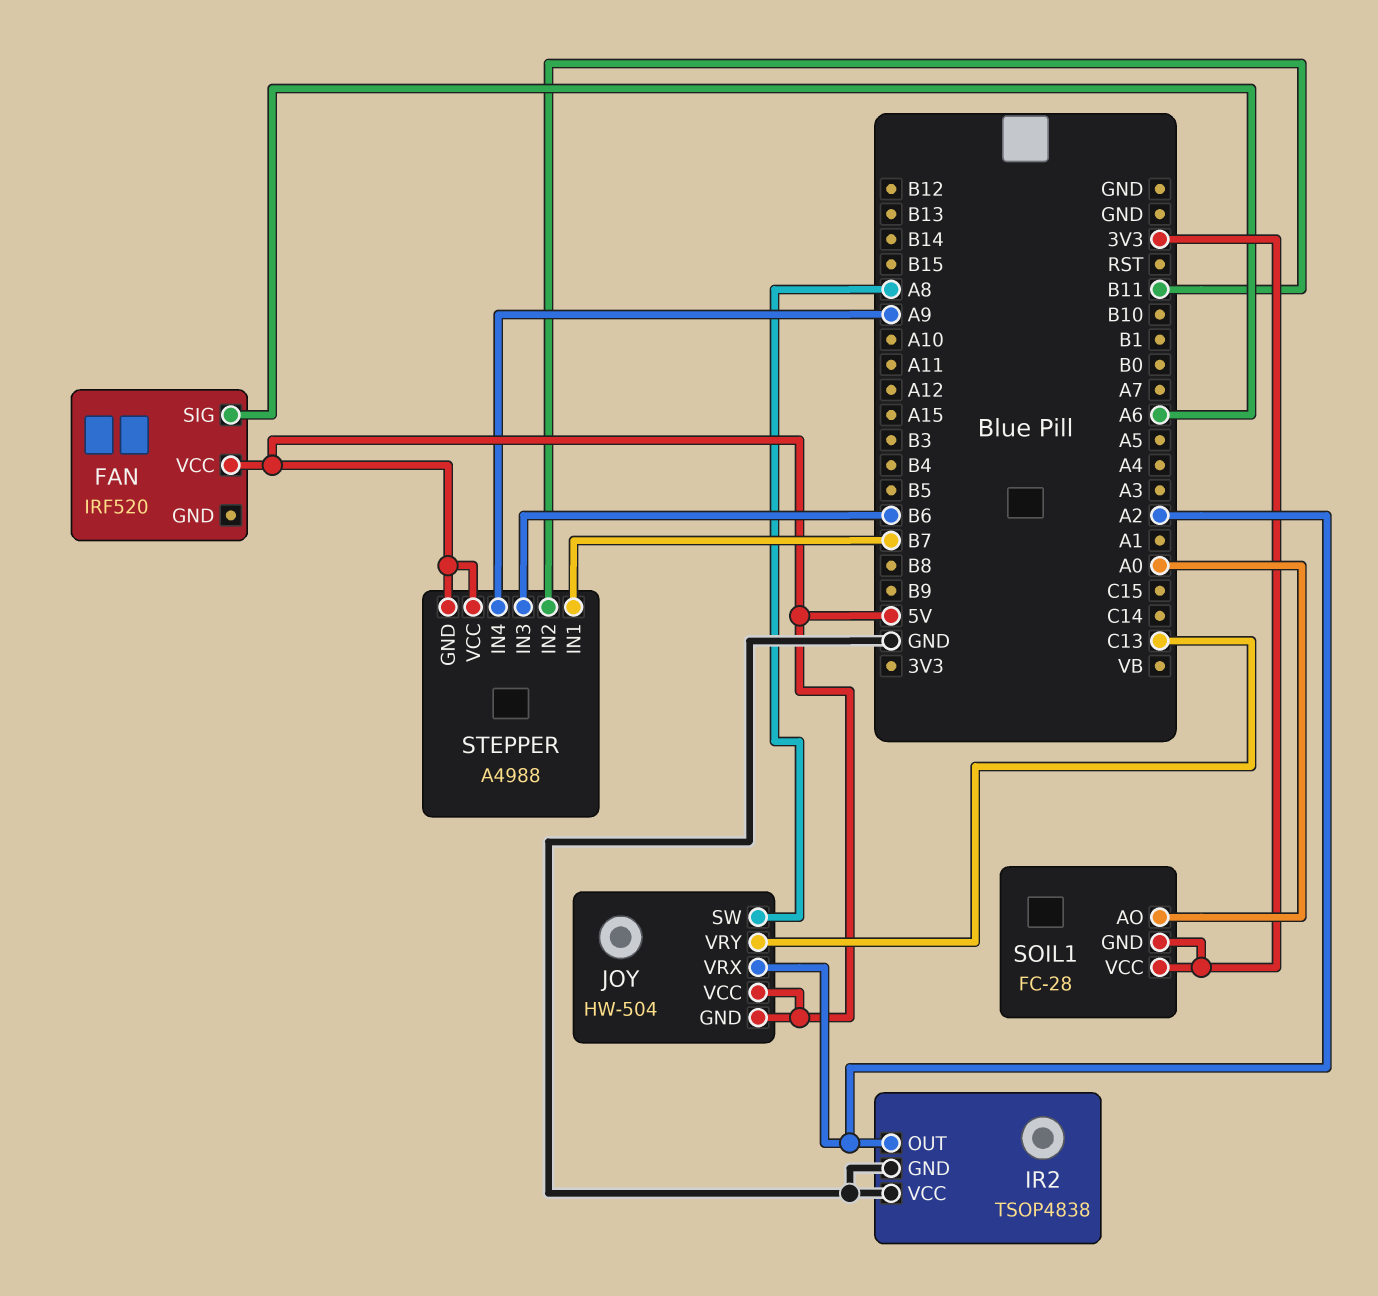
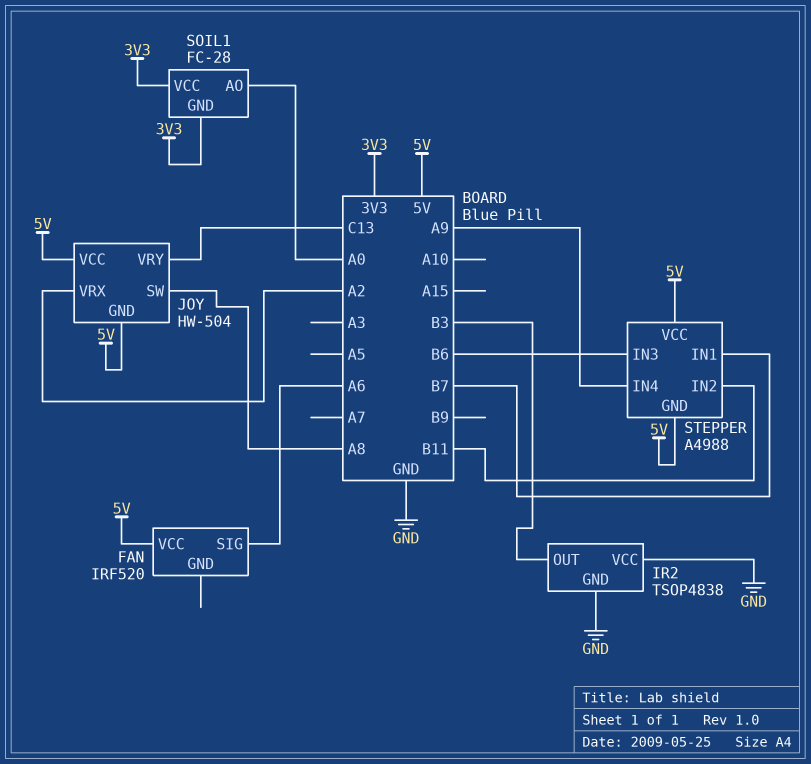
IR2 pin OUT: A2 -> B3

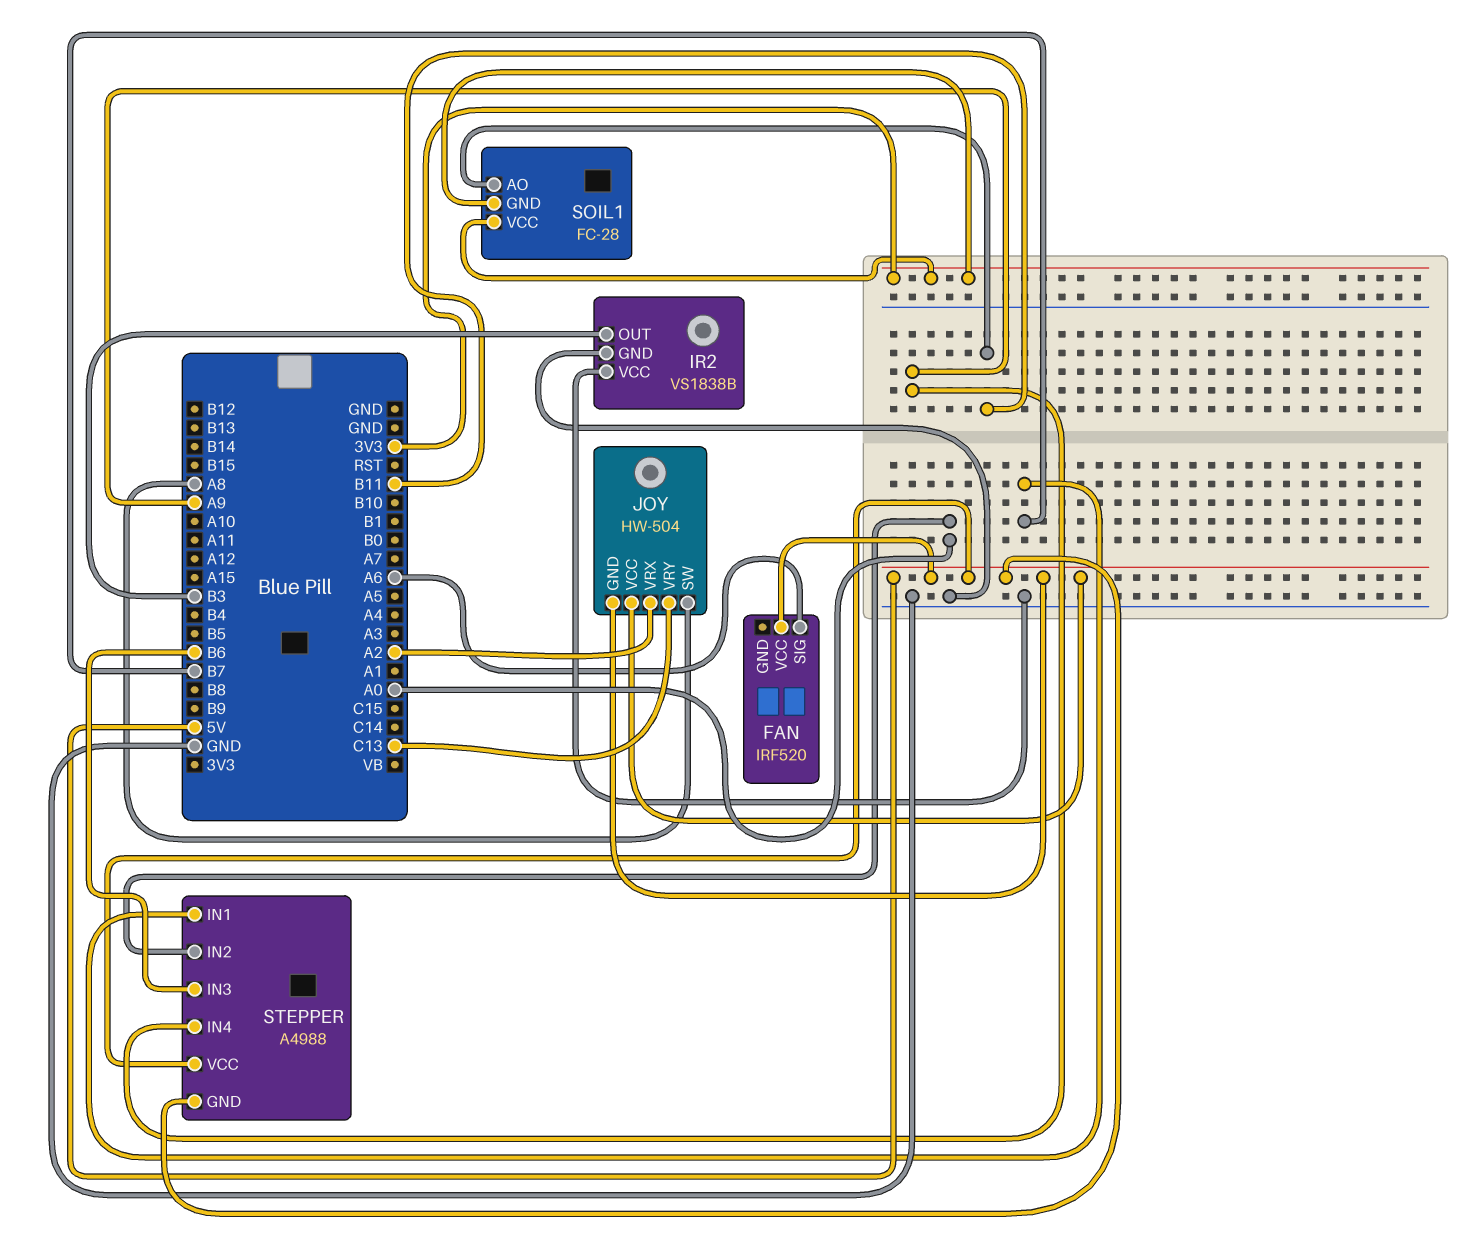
IR2: TSOP4838 -> VS1838B
SOIL1 pin AO: A0 -> B11
STEPPER pin IN2: B11 -> A0

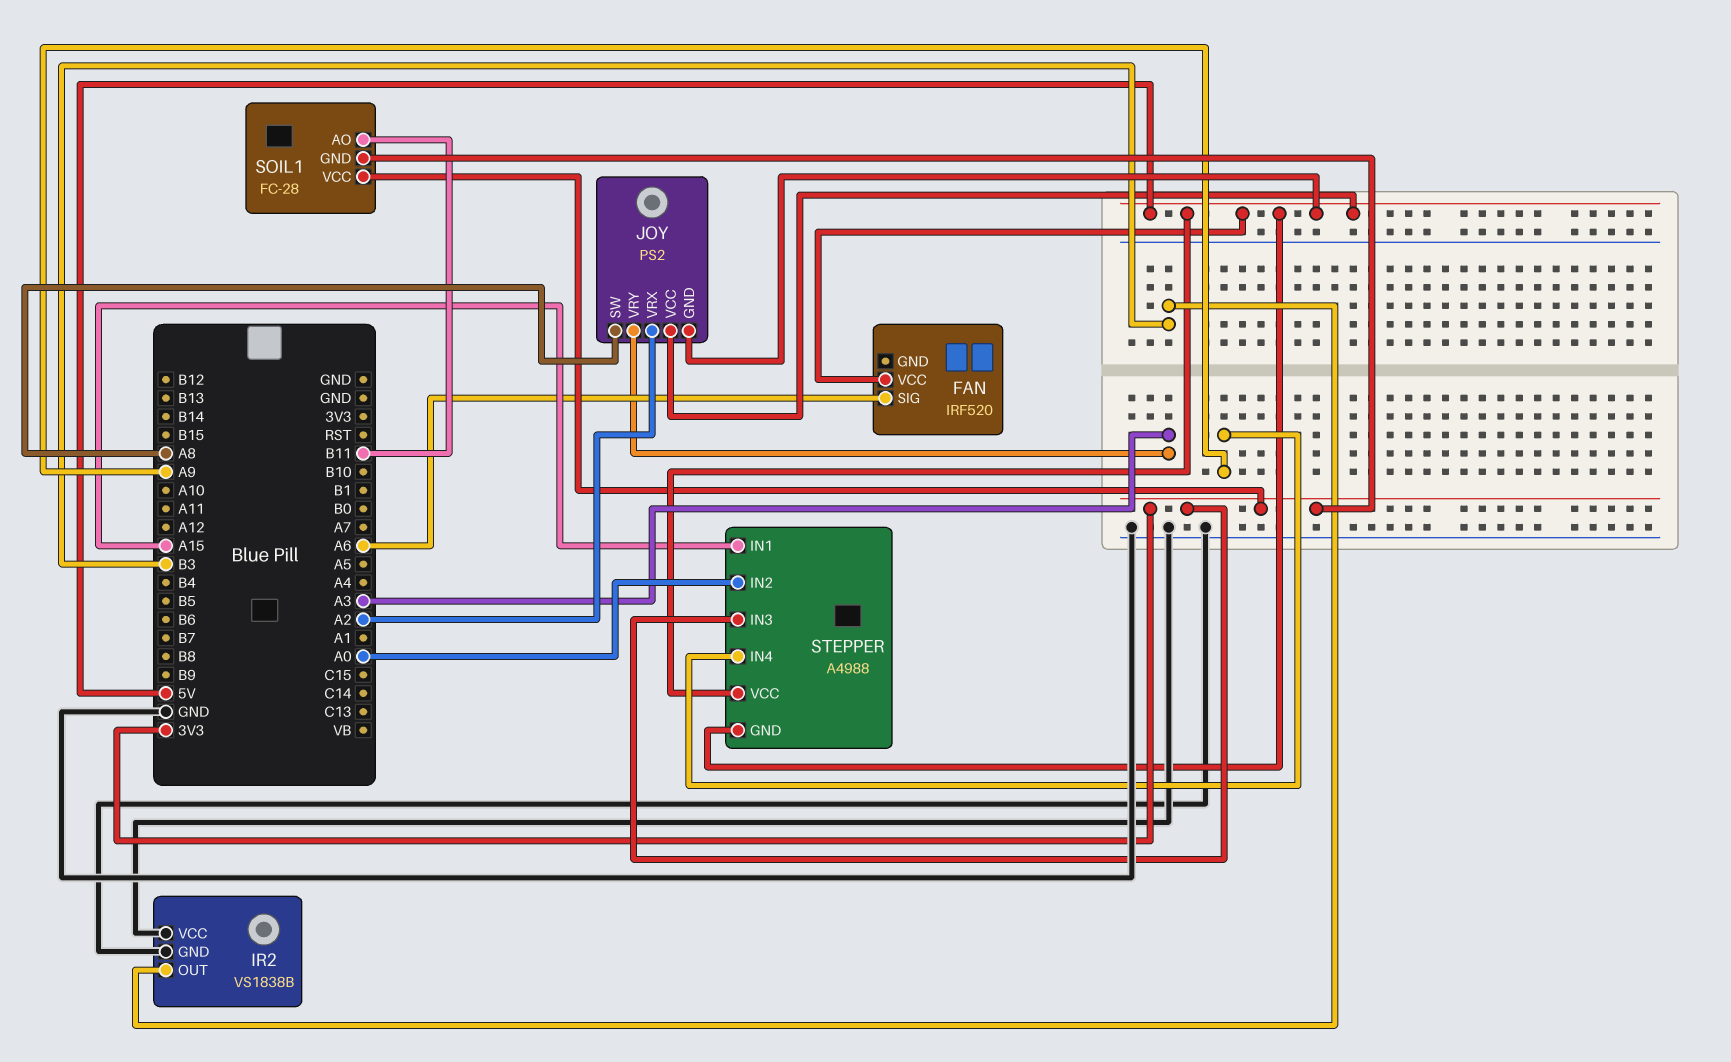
JOY: HW-504 -> PS2
JOY pin VRY: C13 -> A3
STEPPER pin IN1: B7 -> A15
STEPPER pin IN3: B6 -> 3V3

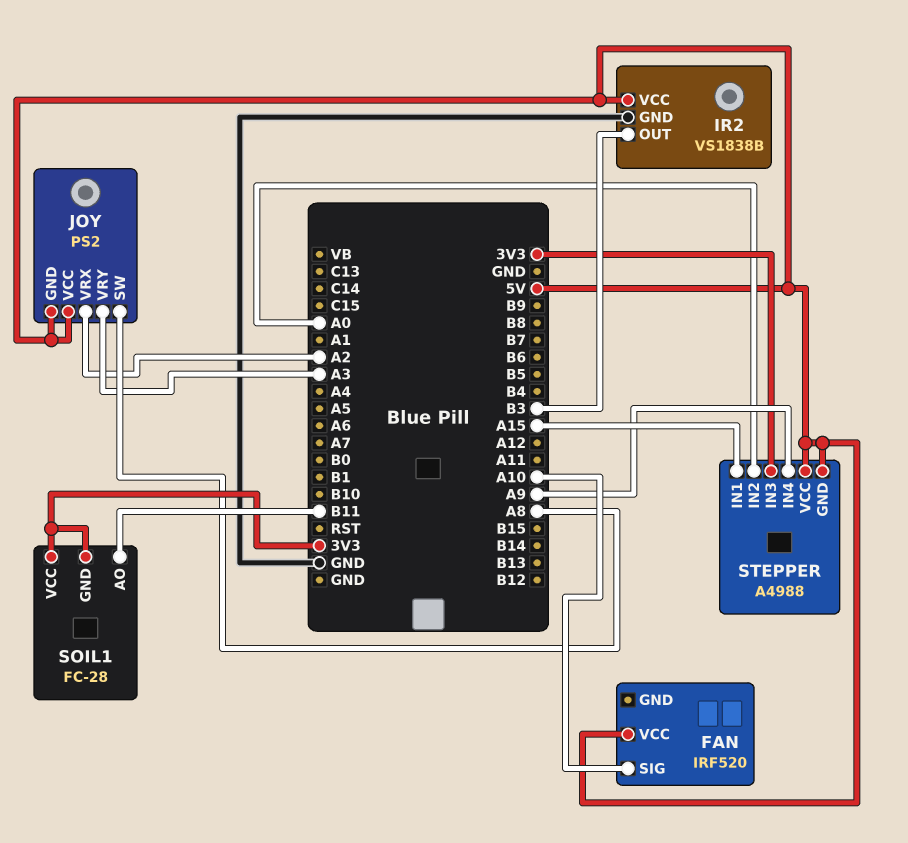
FAN pin SIG: A6 -> A10
IR2 pin VCC: GND -> 5V

